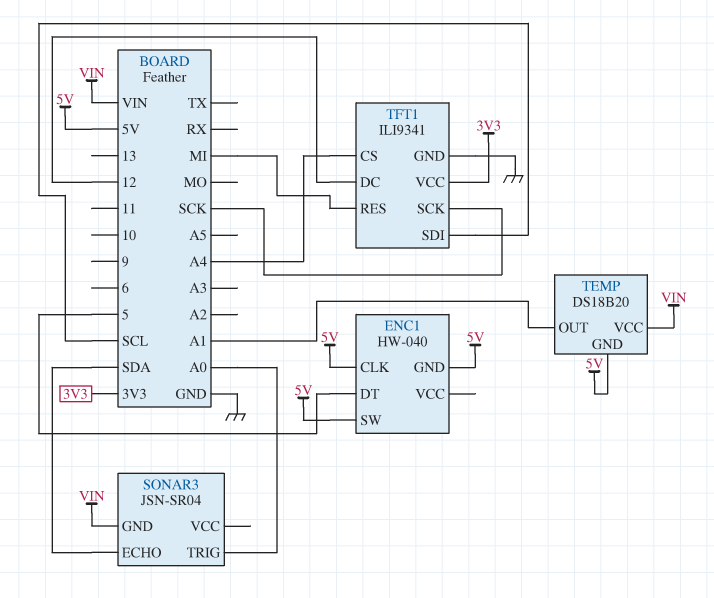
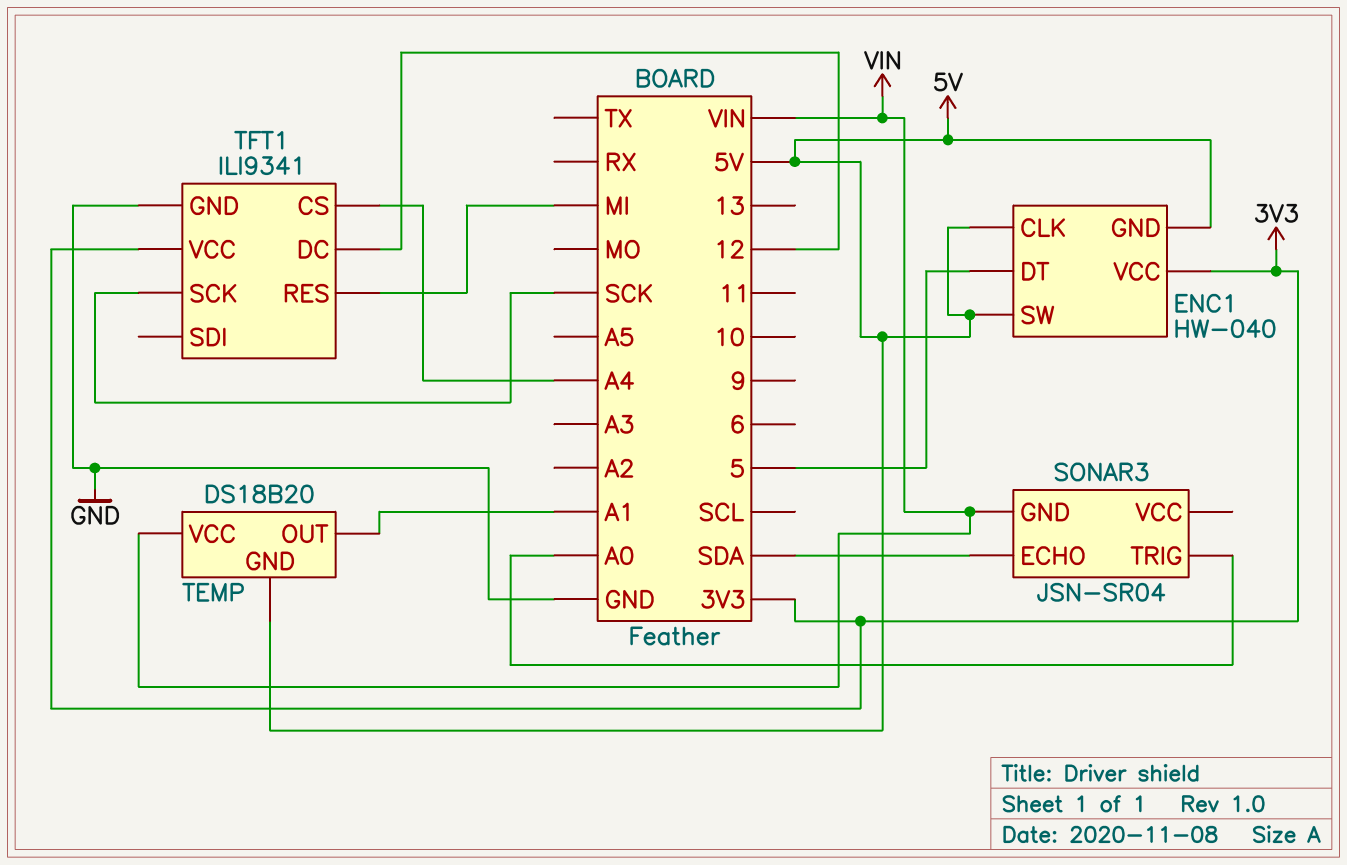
ENC1 pin VCC: none -> 3V3
TFT1 pin SDI: SCL -> none

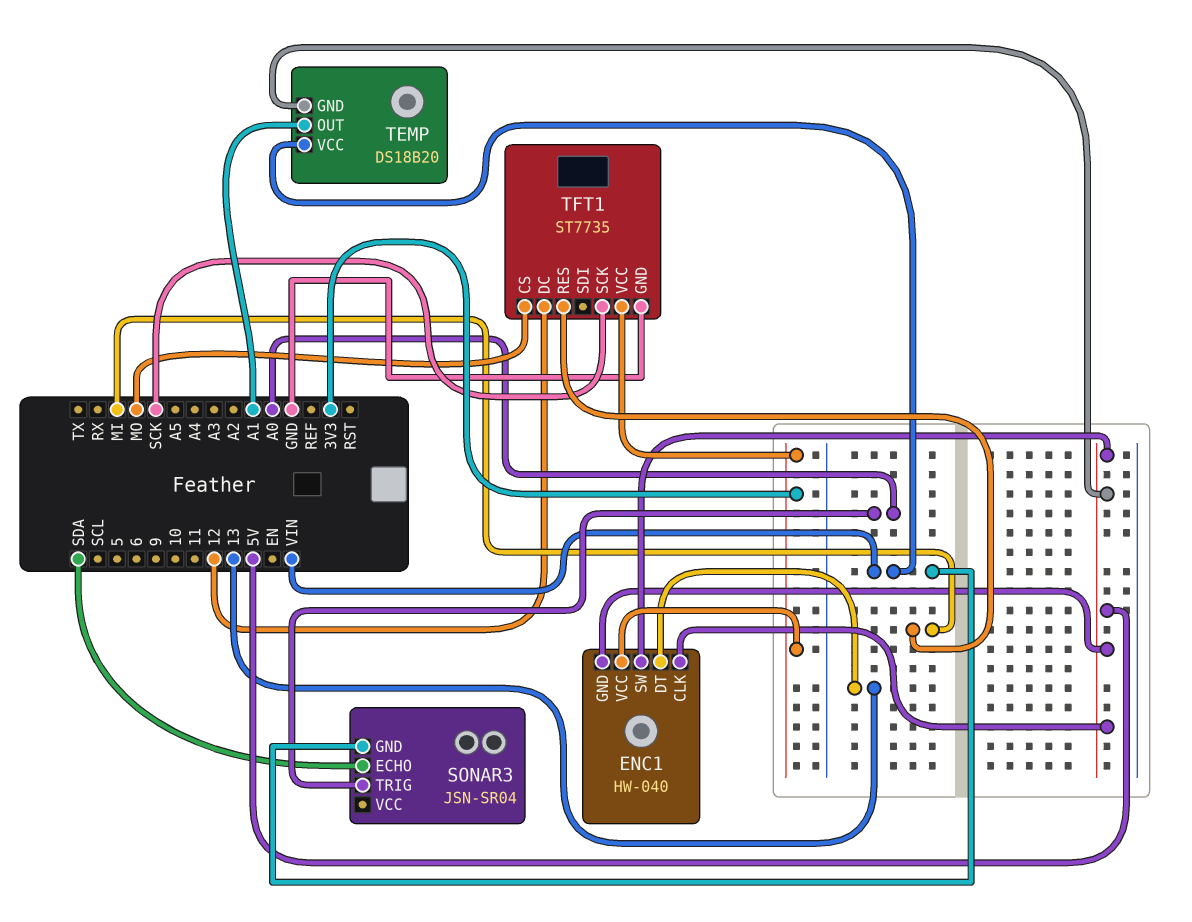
ENC1 pin DT: 5 -> 13
TFT1: ILI9341 -> ST7735
TFT1 pin CS: A4 -> MO

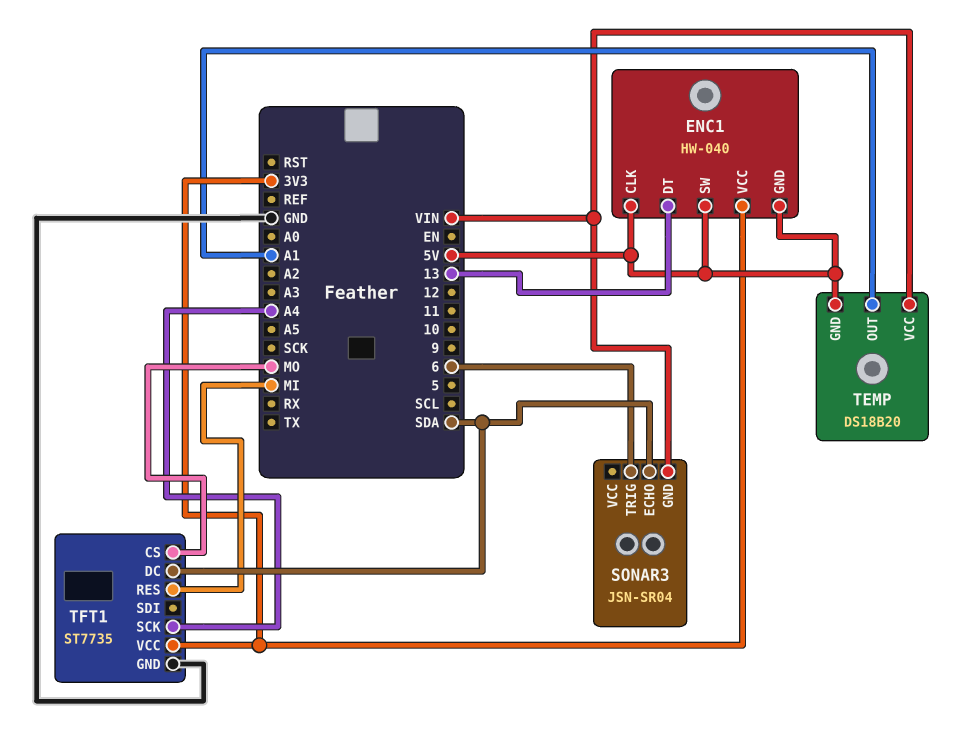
SONAR3 pin TRIG: A0 -> 6
TFT1 pin DC: 12 -> SDA
TFT1 pin SCK: SCK -> A4

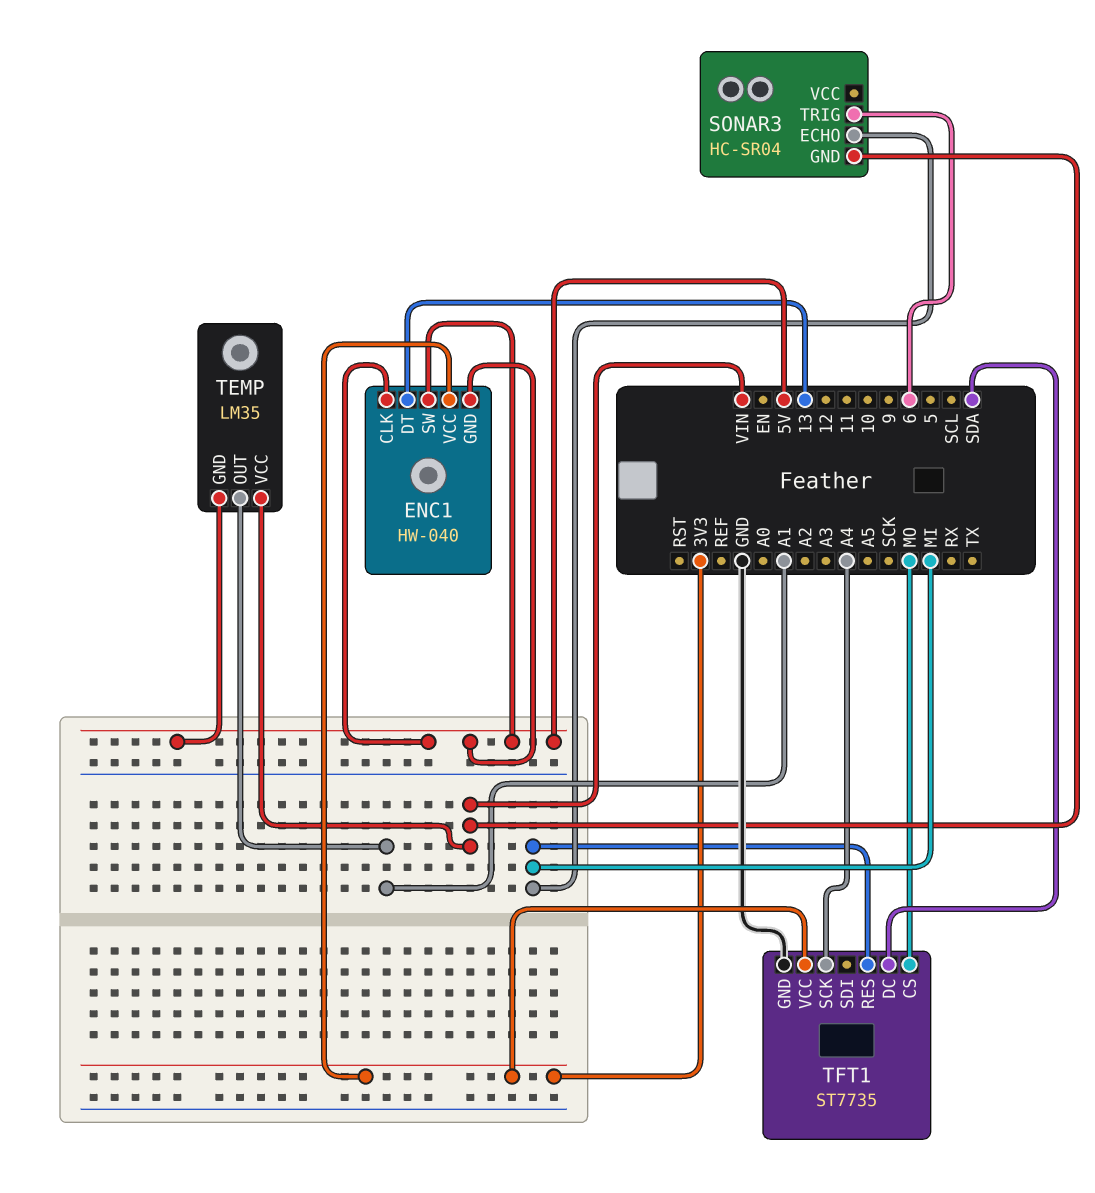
SONAR3: JSN-SR04 -> HC-SR04
SONAR3 pin ECHO: SDA -> MI
TEMP: DS18B20 -> LM35

